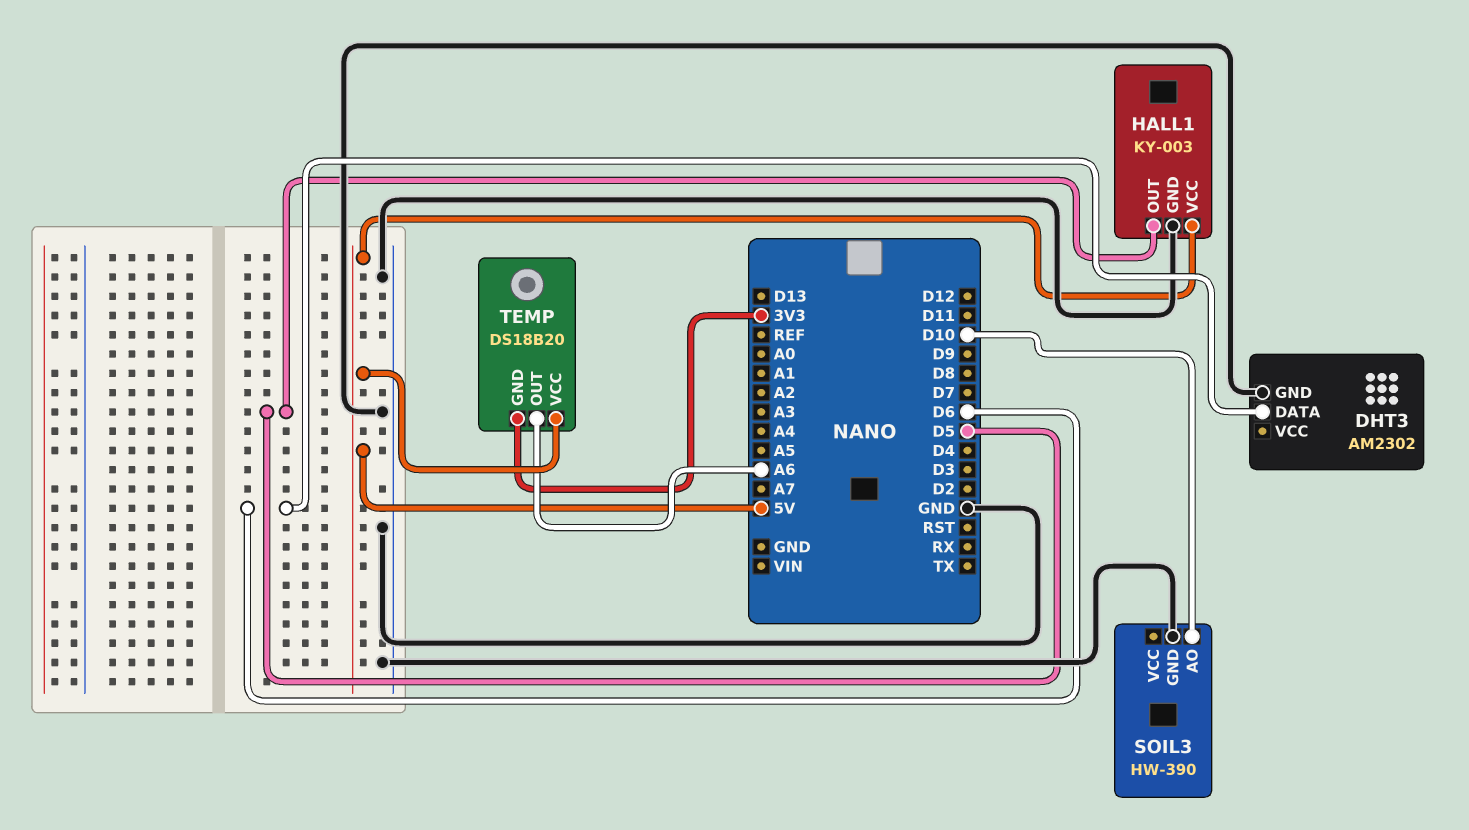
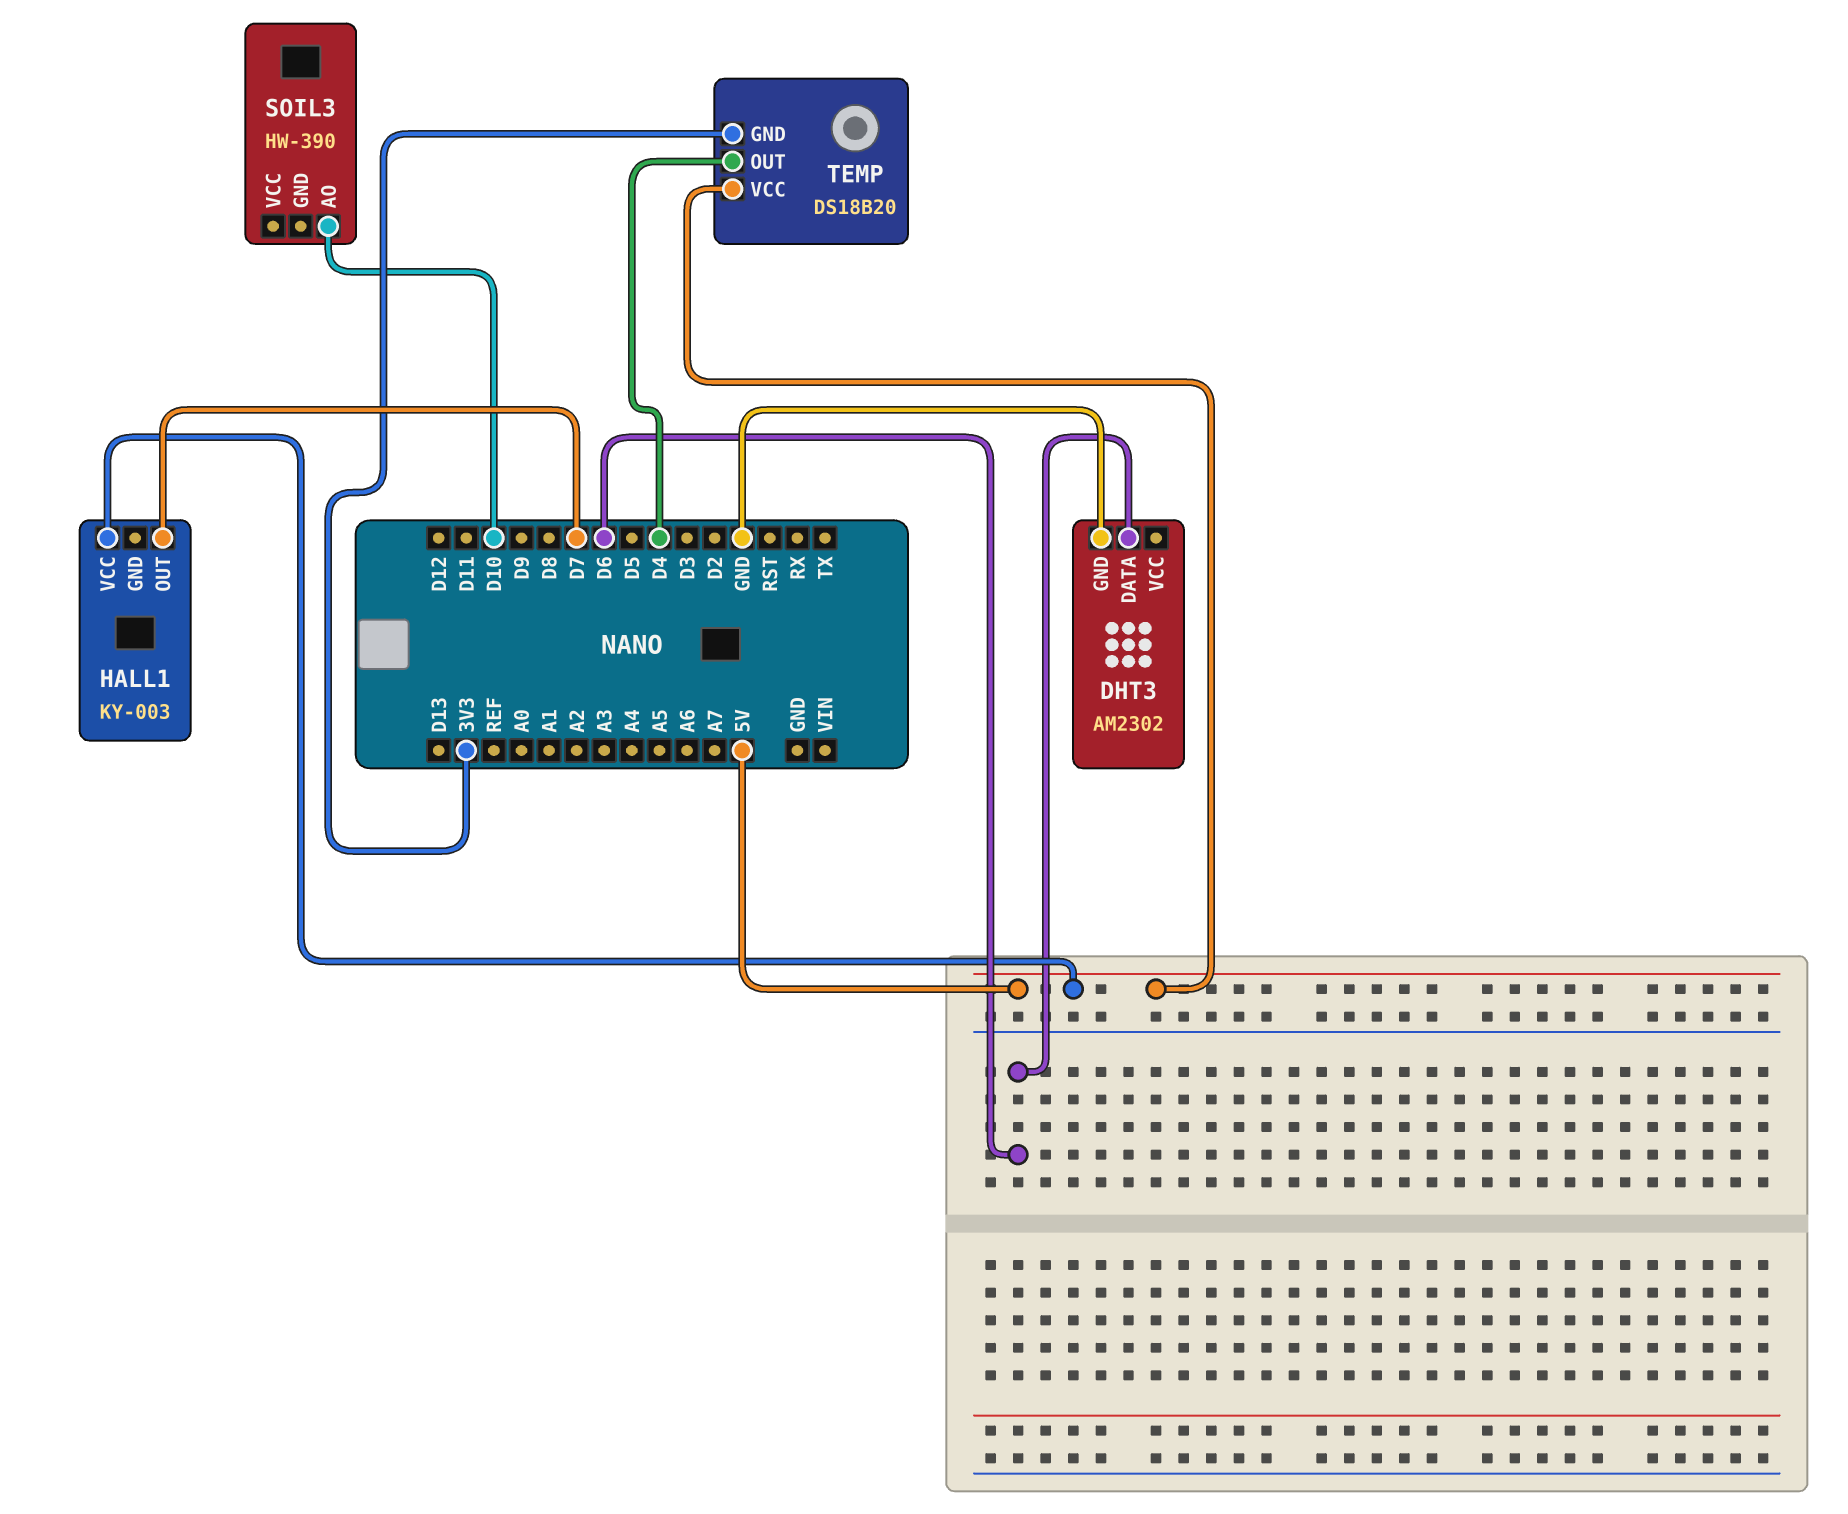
HALL1 pin GND: GND -> none
HALL1 pin OUT: D5 -> D7
SOIL3 pin GND: GND -> none
TEMP pin OUT: A6 -> D4

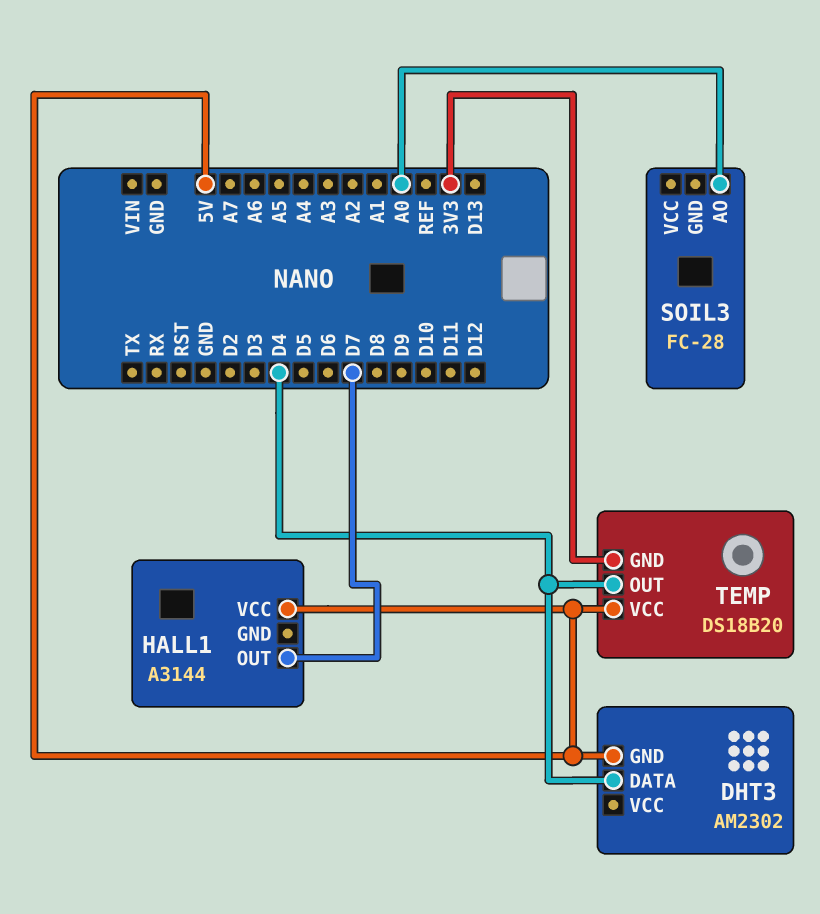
DHT3 pin DATA: D6 -> D4
DHT3 pin GND: GND -> 5V
HALL1: KY-003 -> A3144
SOIL3: HW-390 -> FC-28
SOIL3 pin AO: D10 -> A0

